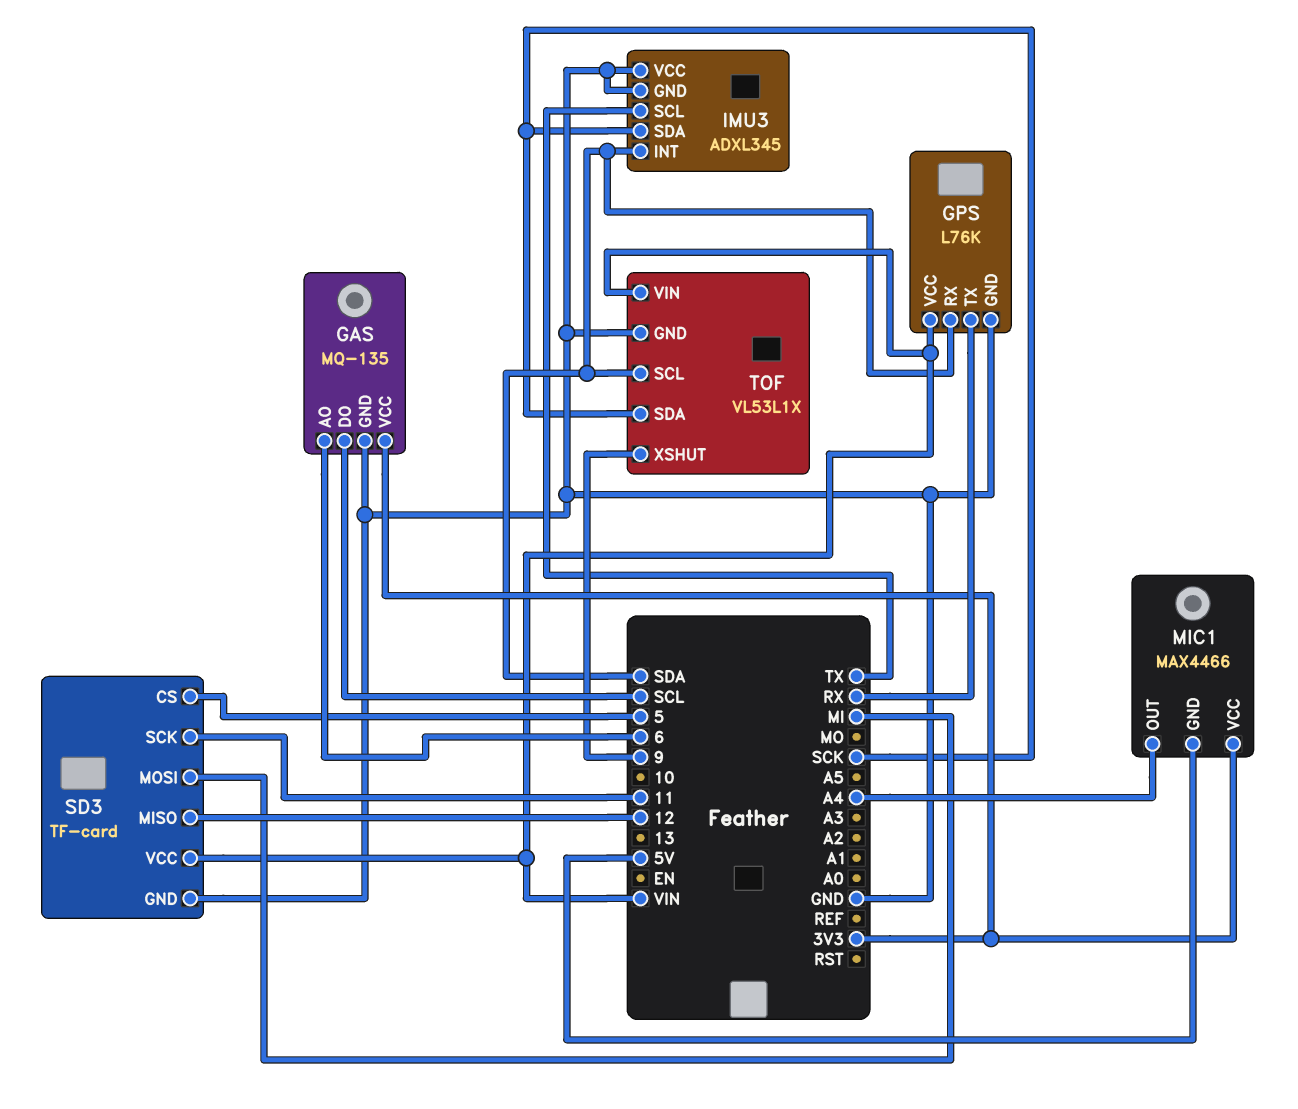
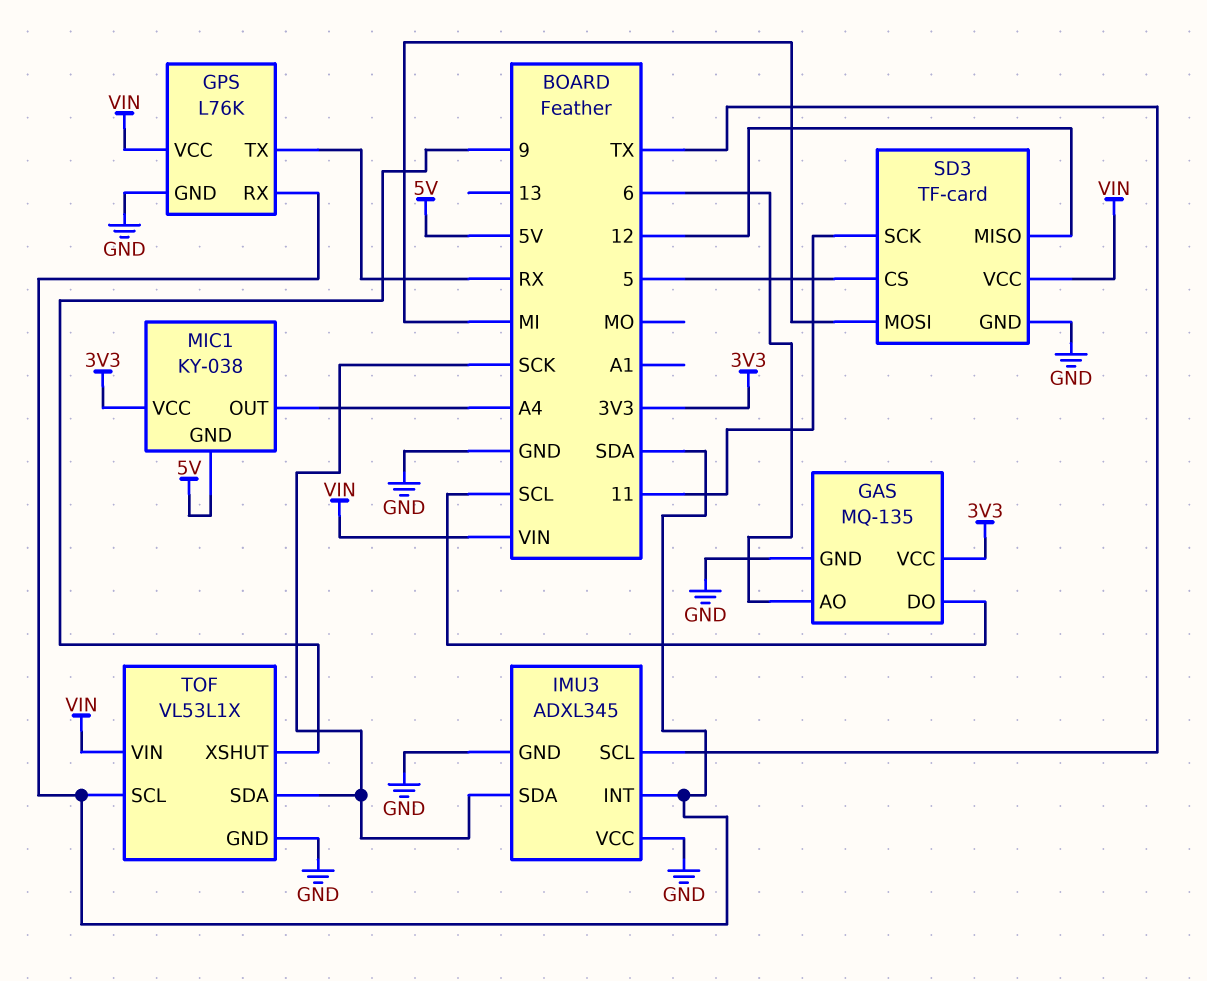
MIC1: MAX4466 -> KY-038

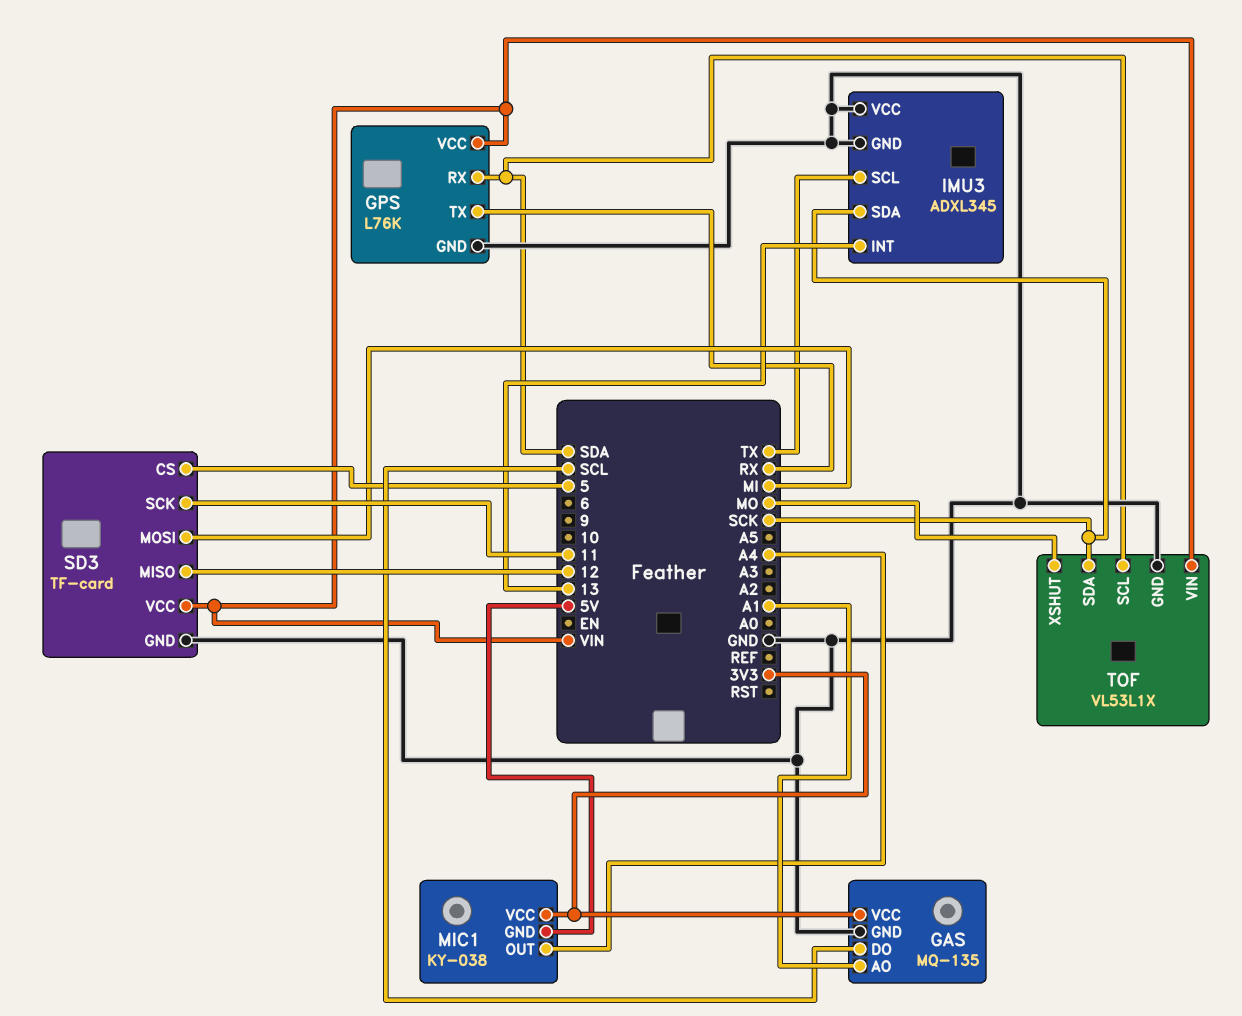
GAS pin AO: 6 -> A1
IMU3 pin INT: SDA -> 13
TOF pin XSHUT: 9 -> MO

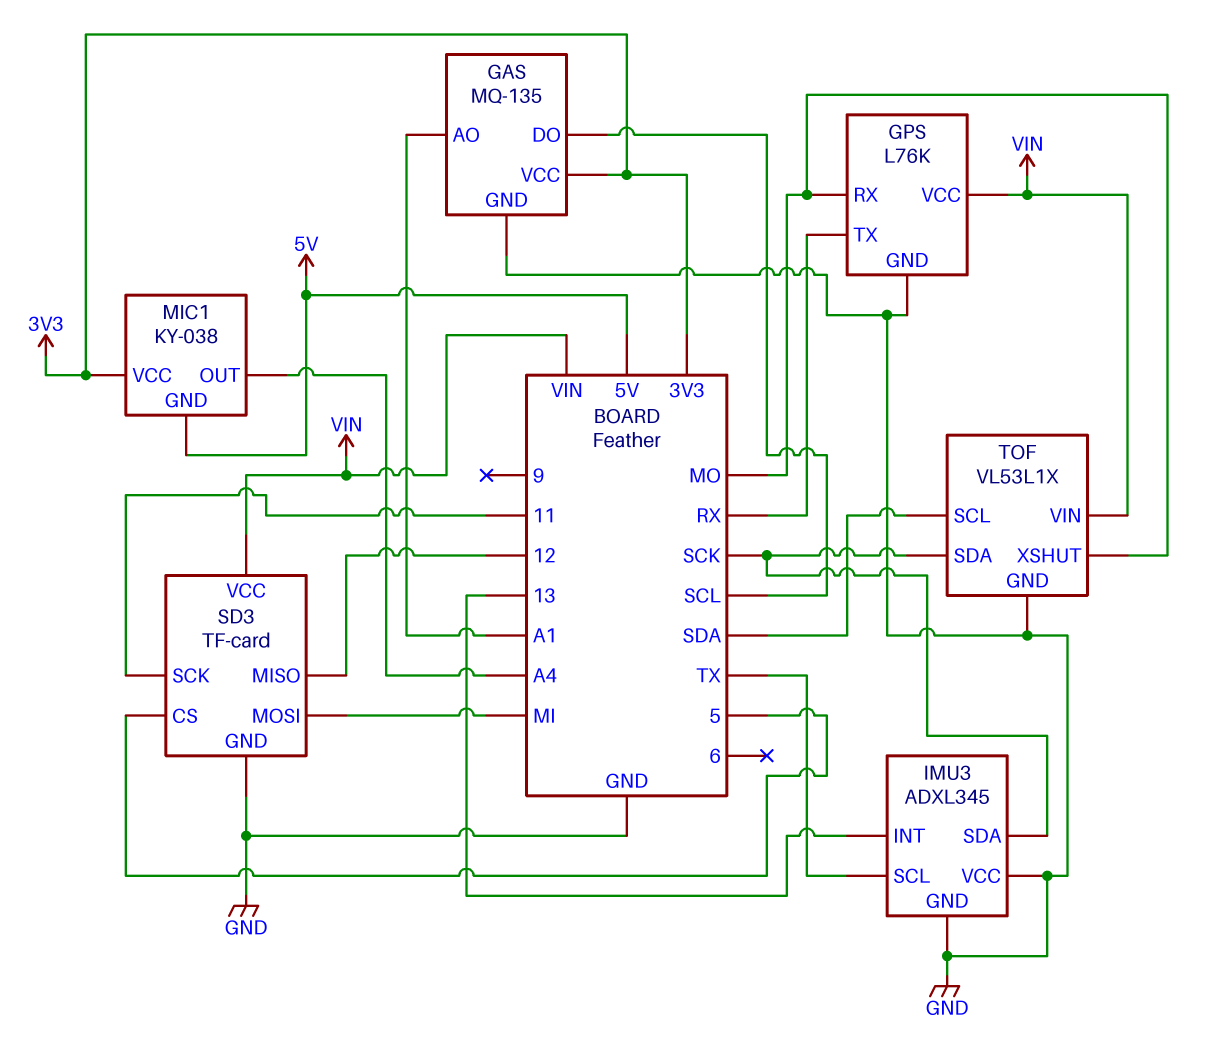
GPS pin RX: SDA -> MO

